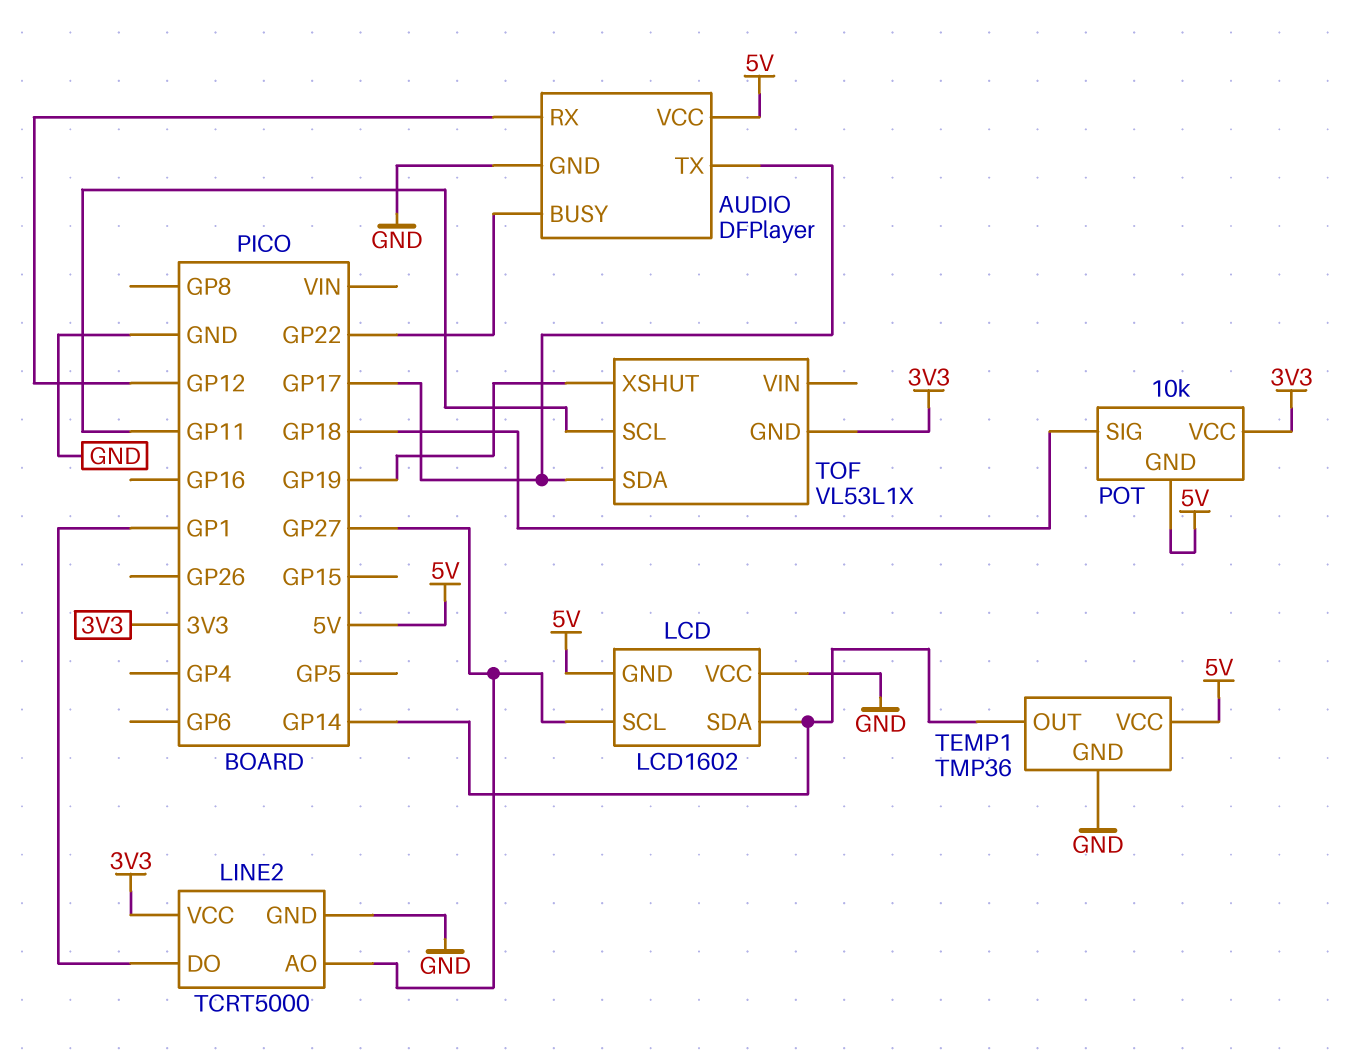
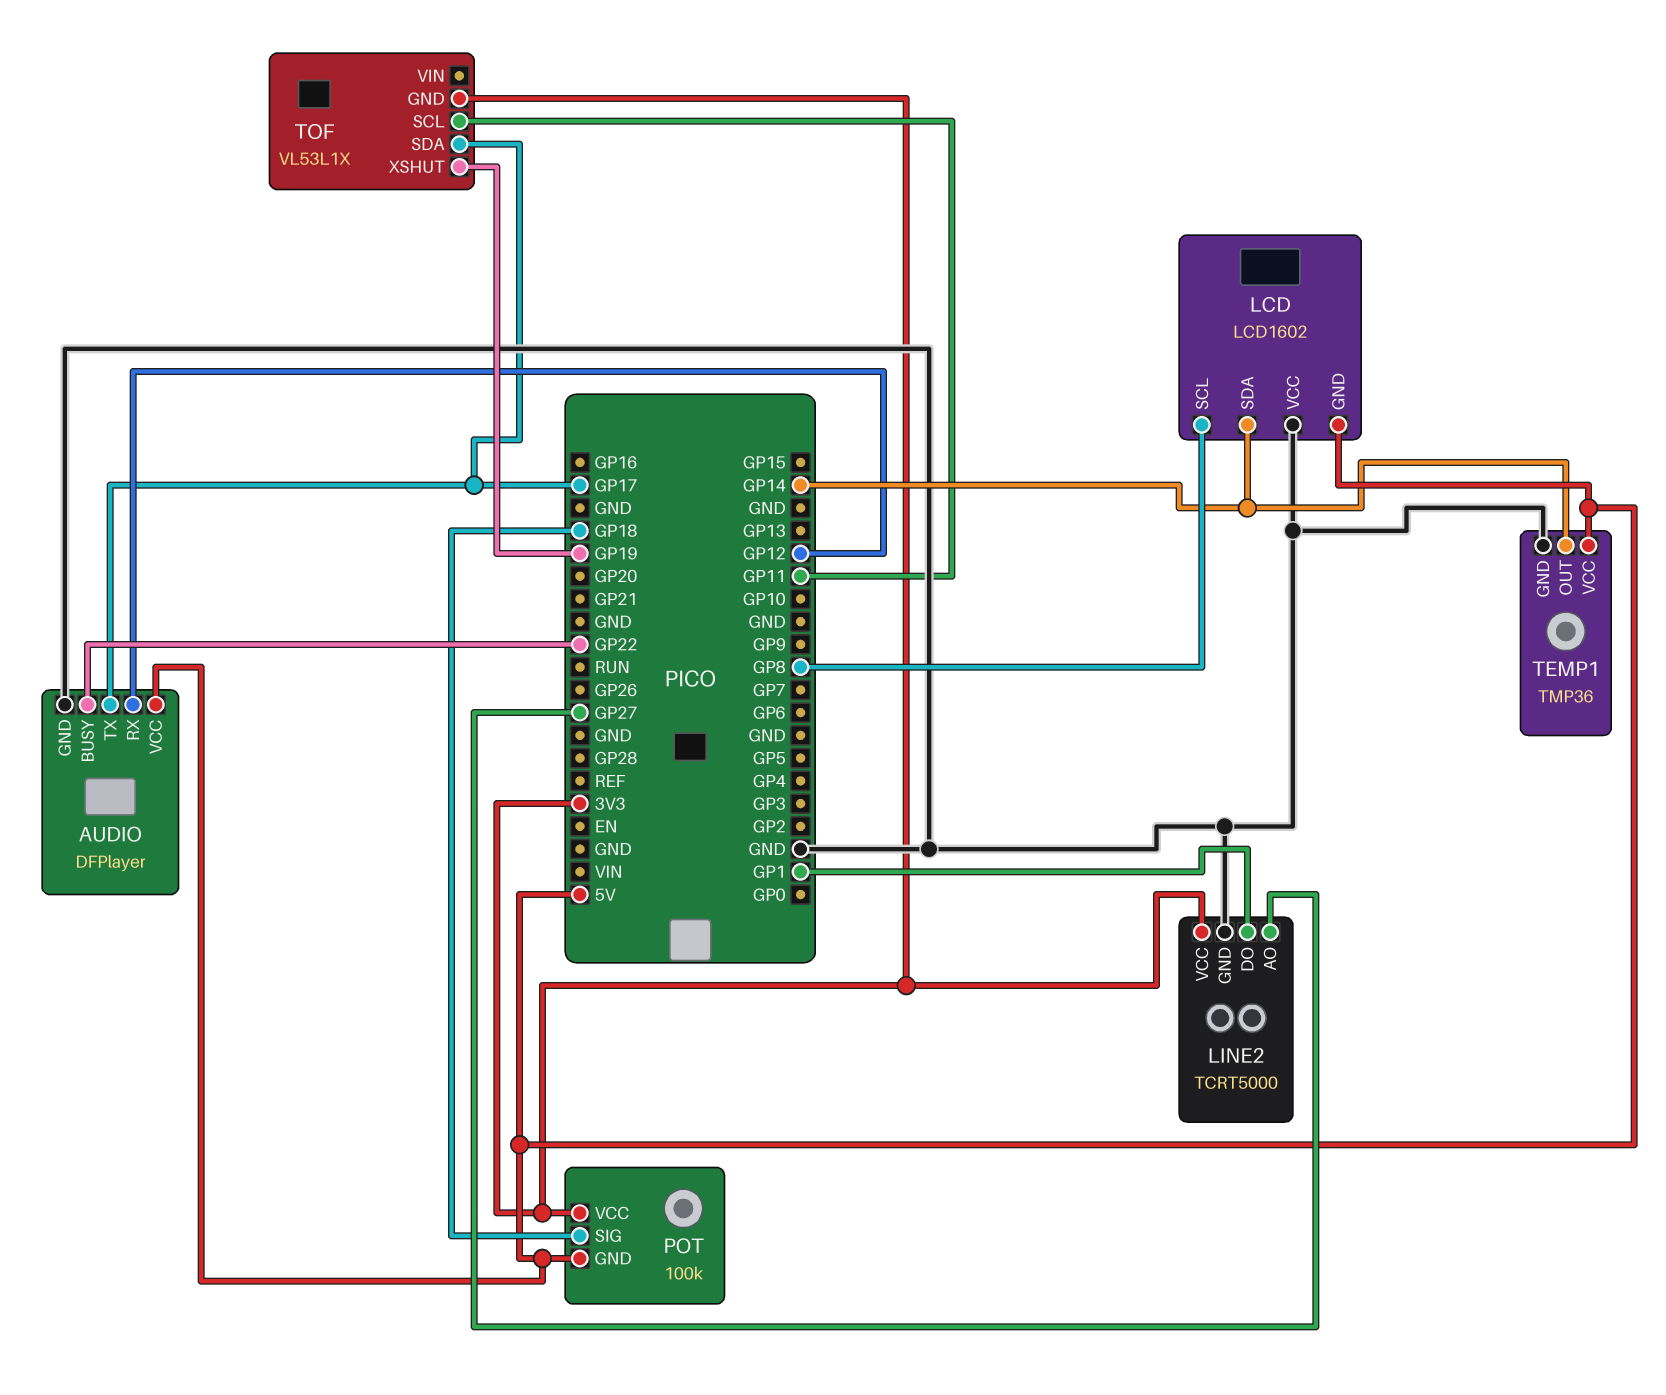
LCD pin SCL: GP27 -> GP8
POT: 10k -> 100k

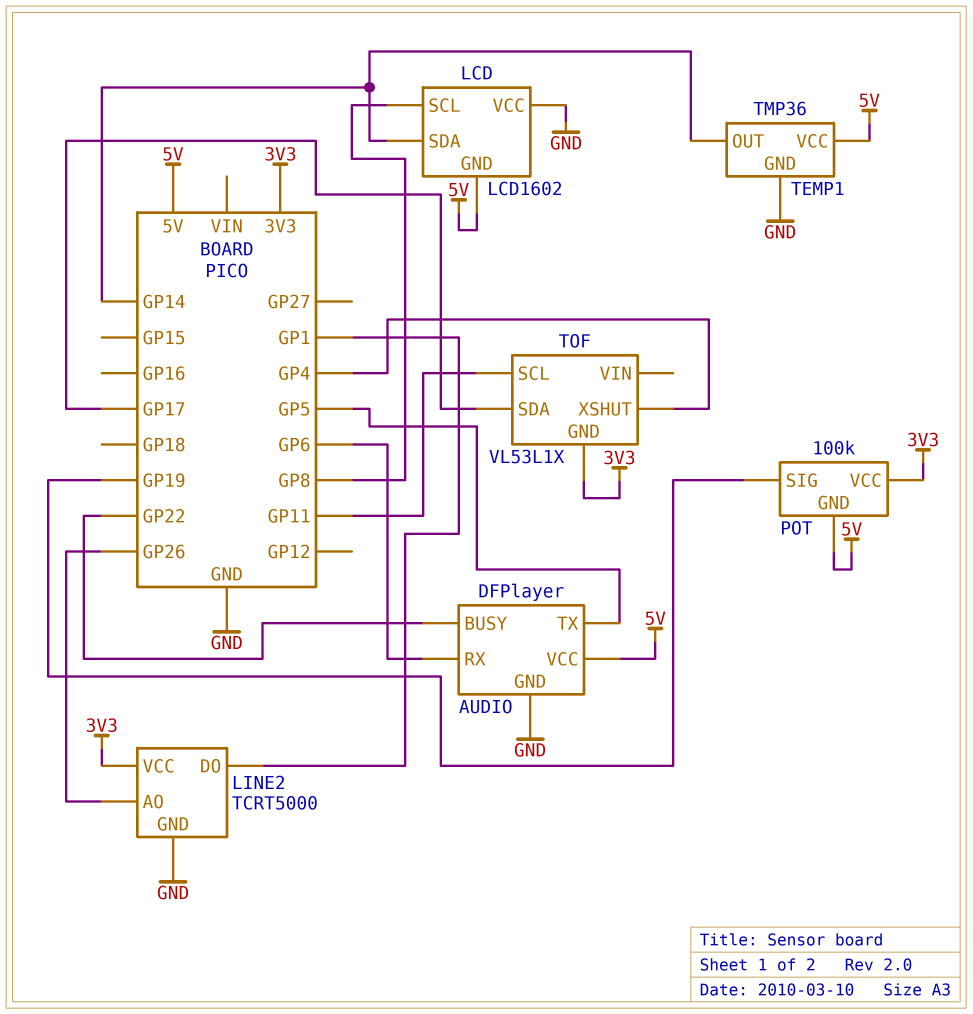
AUDIO pin RX: GP12 -> GP6
AUDIO pin TX: GP17 -> GP5
LINE2 pin AO: GP27 -> GP26
POT pin SIG: GP18 -> GP19
TOF pin XSHUT: GP19 -> GP4

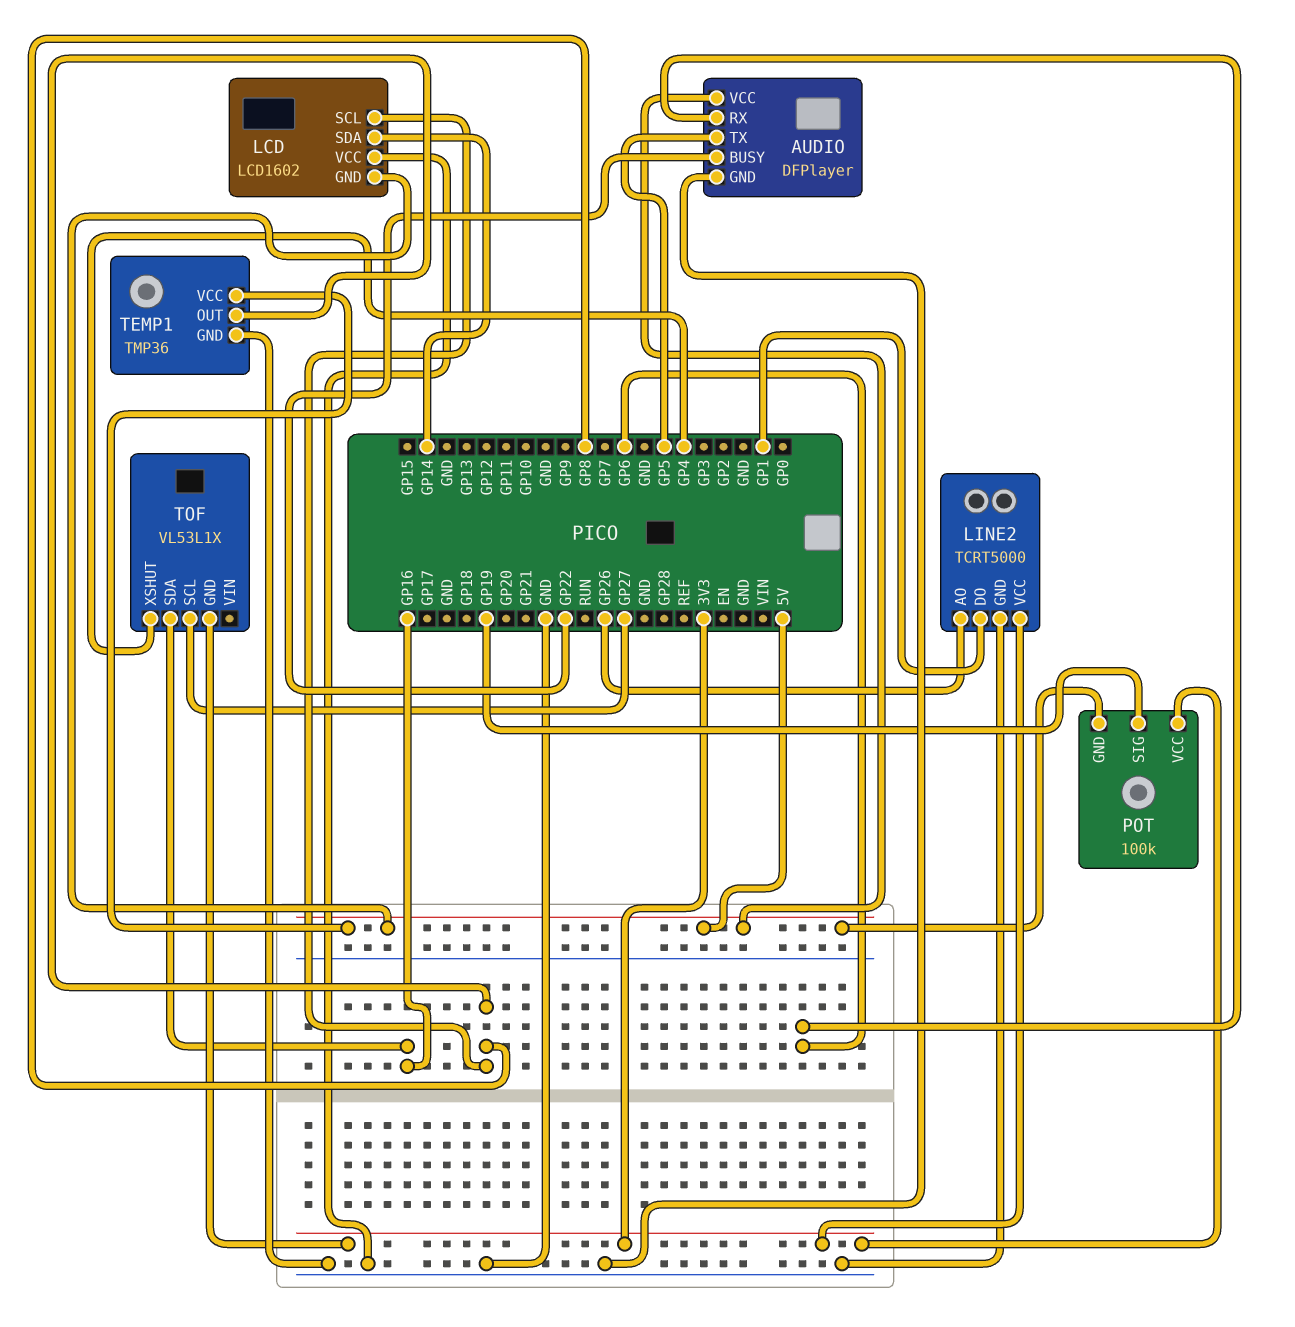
TEMP1 pin OUT: GP14 -> GP8
TOF pin SCL: GP11 -> GP27
TOF pin SDA: GP17 -> GP16

